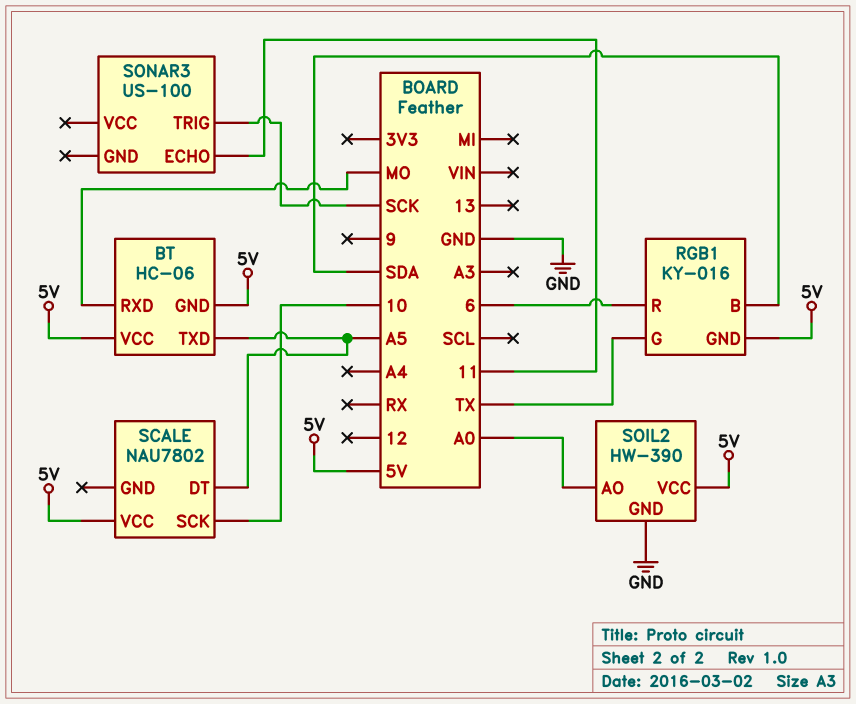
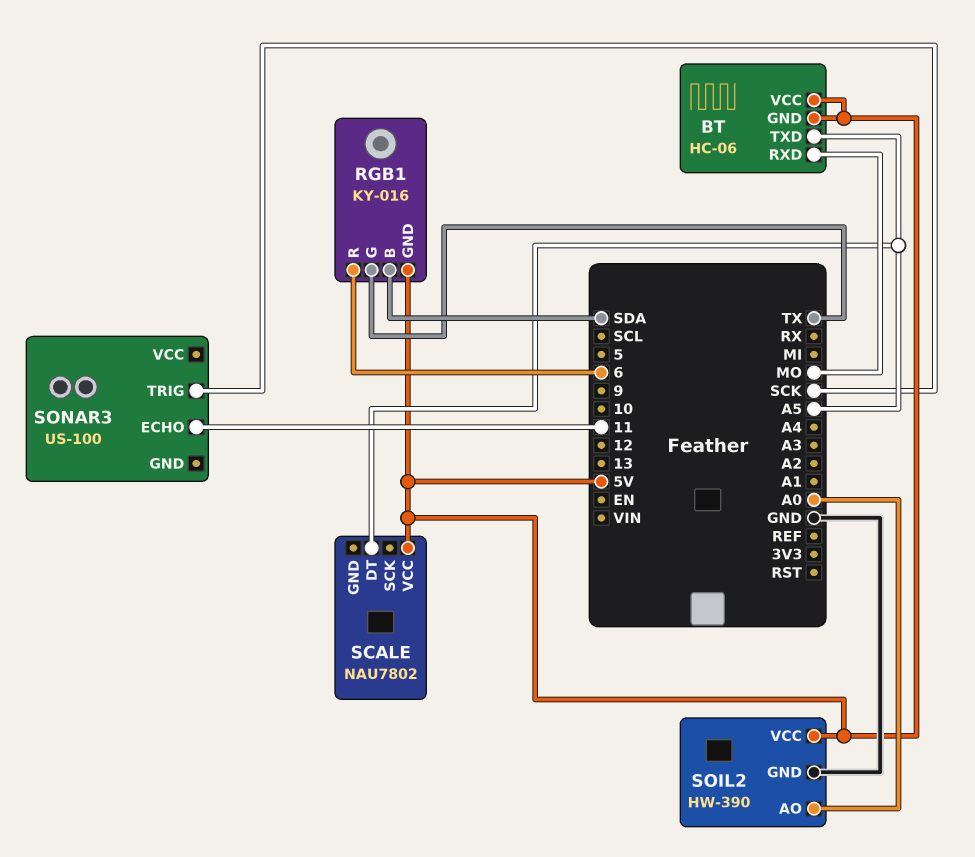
SCALE pin SCK: 10 -> none

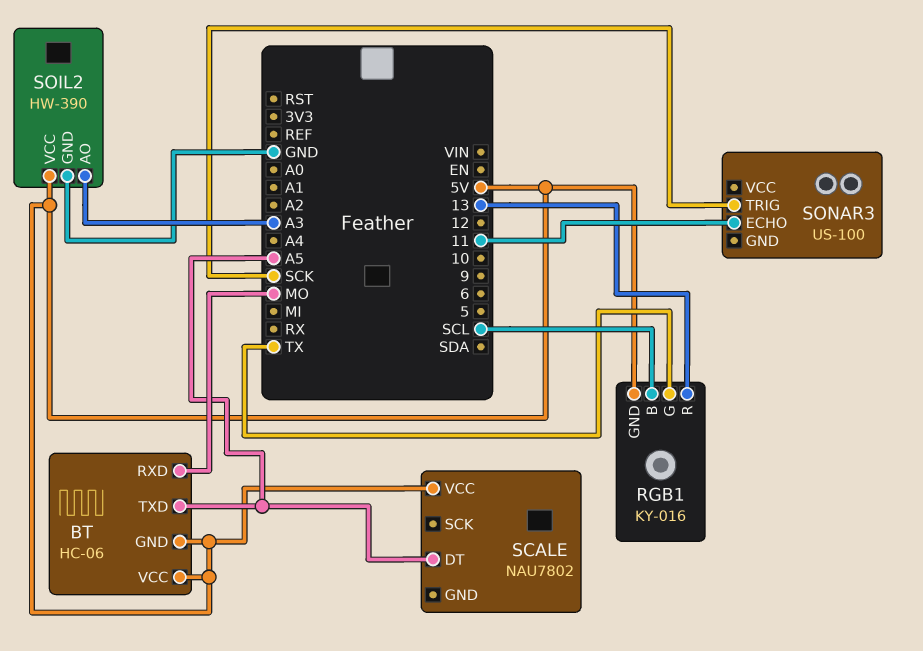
RGB1 pin B: SDA -> SCL
RGB1 pin R: 6 -> 13
SOIL2 pin AO: A0 -> A3

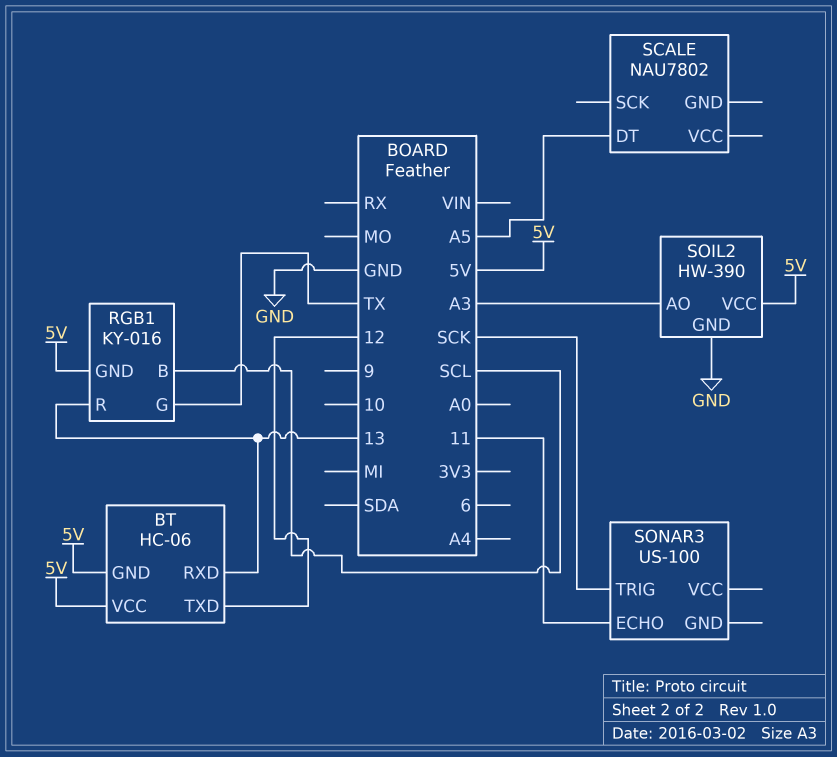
BT pin RXD: MO -> 13
BT pin TXD: A5 -> 12
SCALE pin VCC: 5V -> none

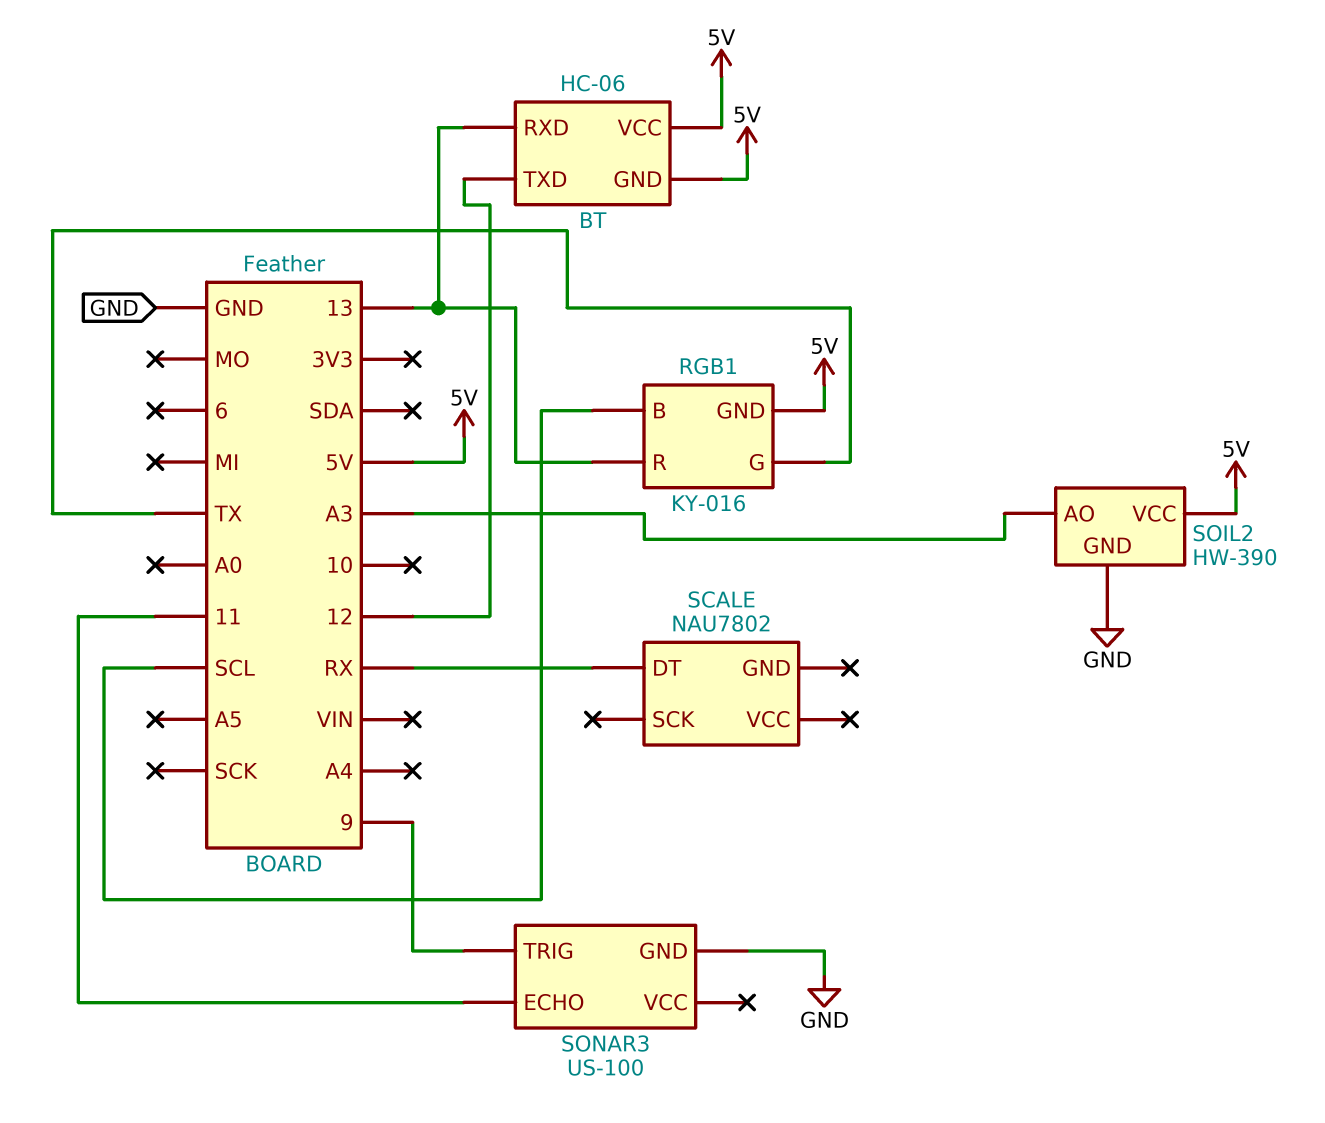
SCALE pin DT: A5 -> RX
SONAR3 pin GND: none -> GND
SONAR3 pin TRIG: SCK -> 9

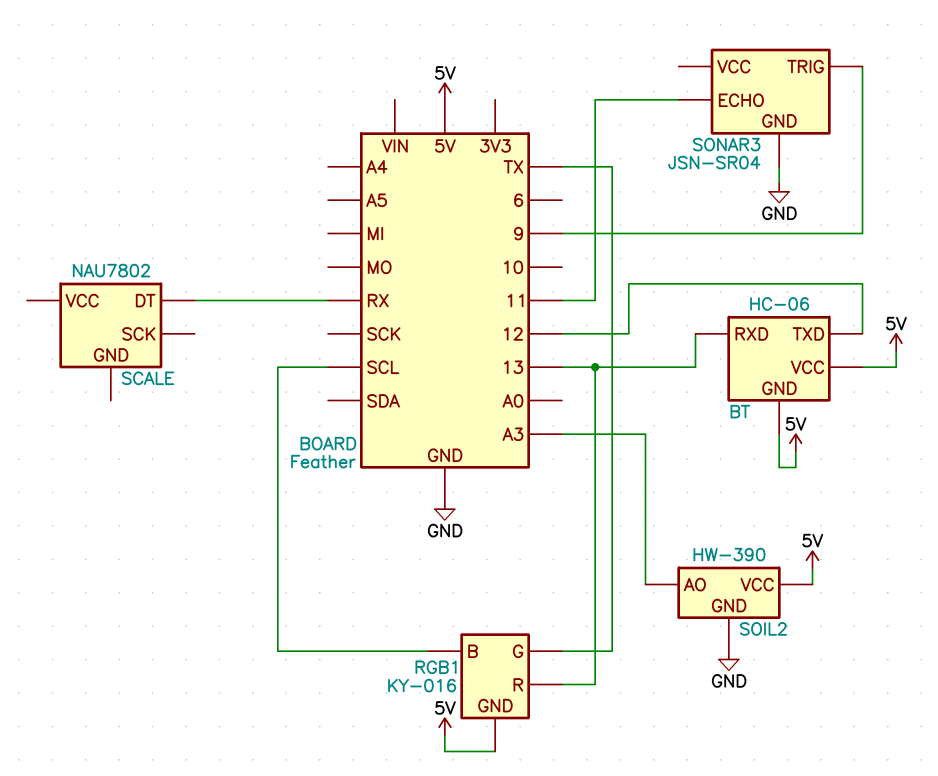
SONAR3: US-100 -> JSN-SR04

